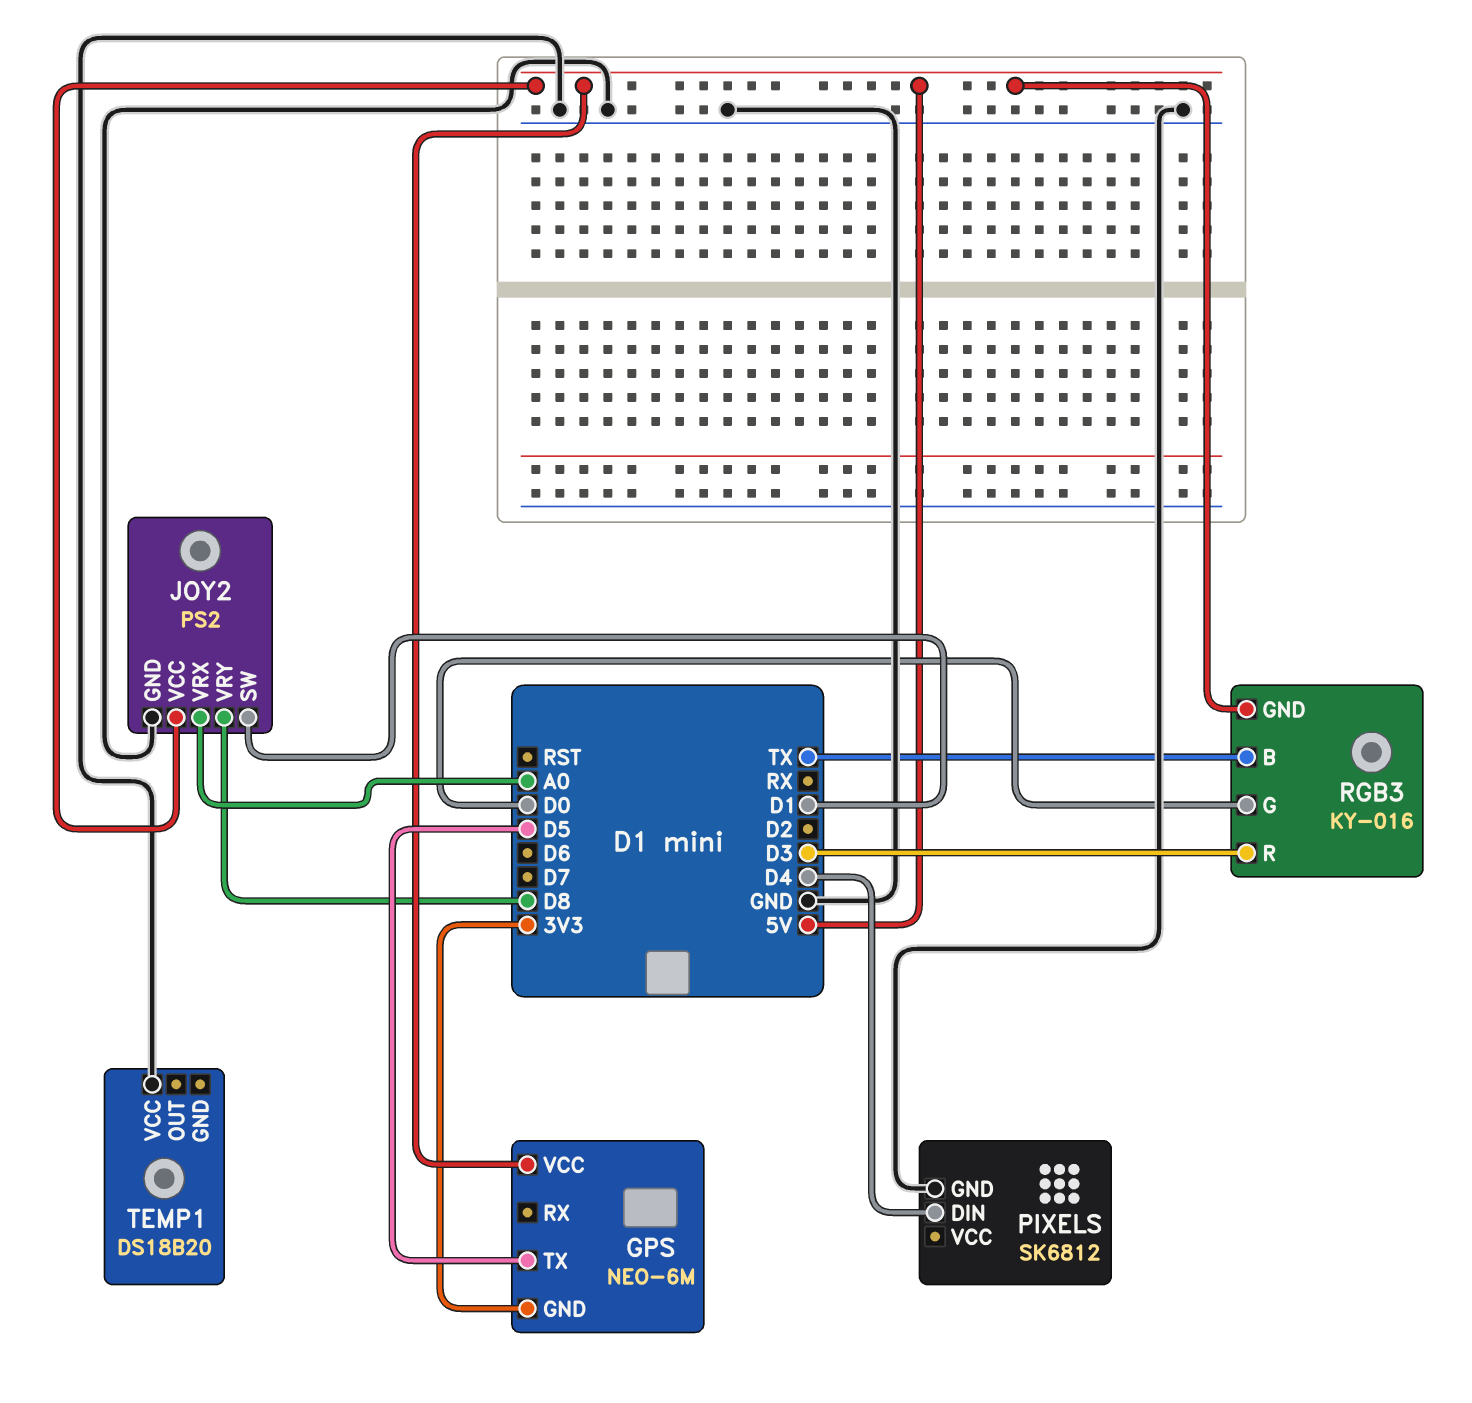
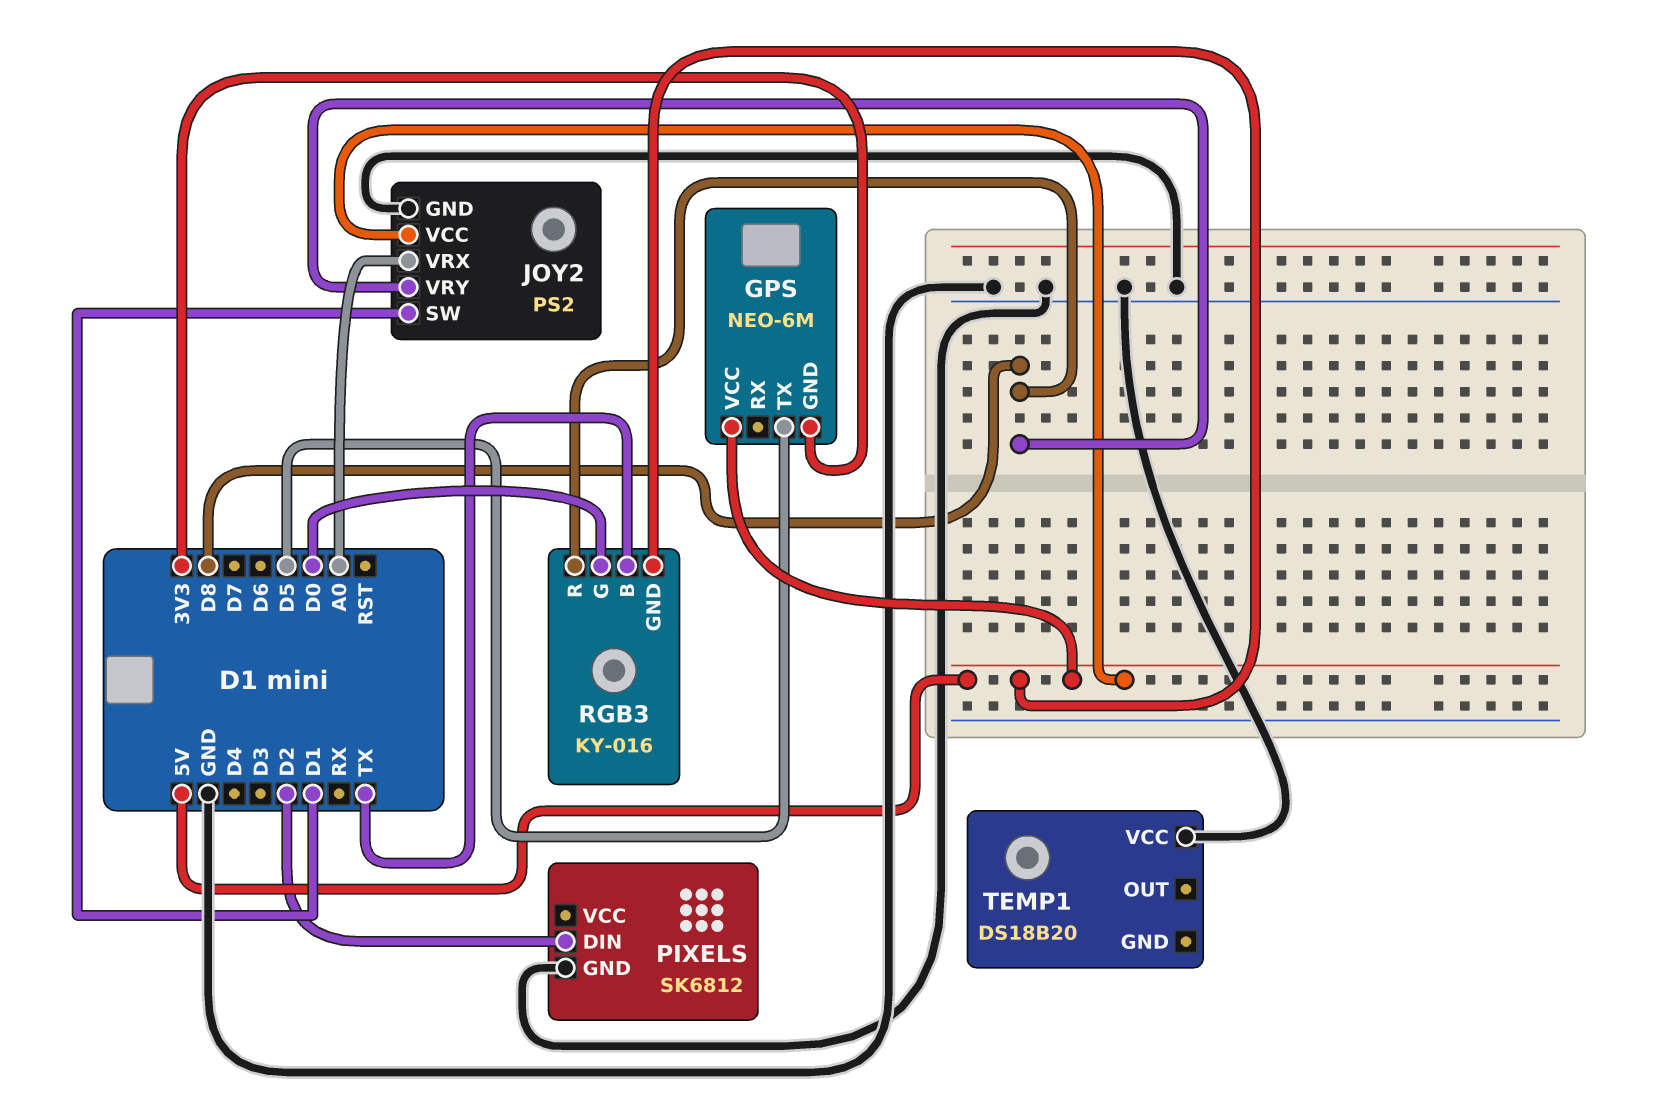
PIXELS pin DIN: D4 -> D2
RGB3 pin R: D3 -> D8

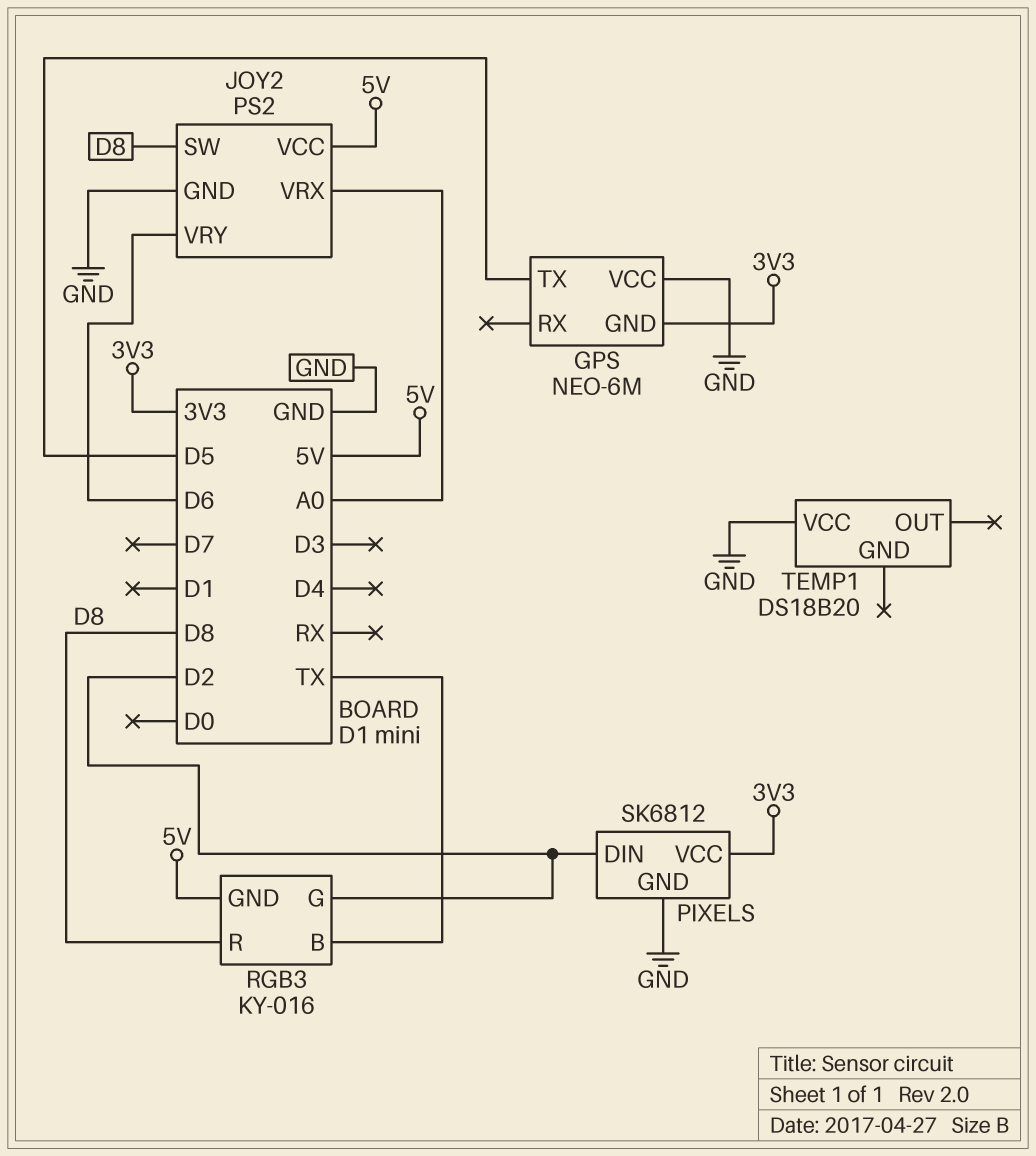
GPS pin VCC: 5V -> GND
JOY2 pin SW: D1 -> D8
JOY2 pin VRY: D8 -> D6
PIXELS pin VCC: none -> 3V3
RGB3 pin G: D0 -> D2

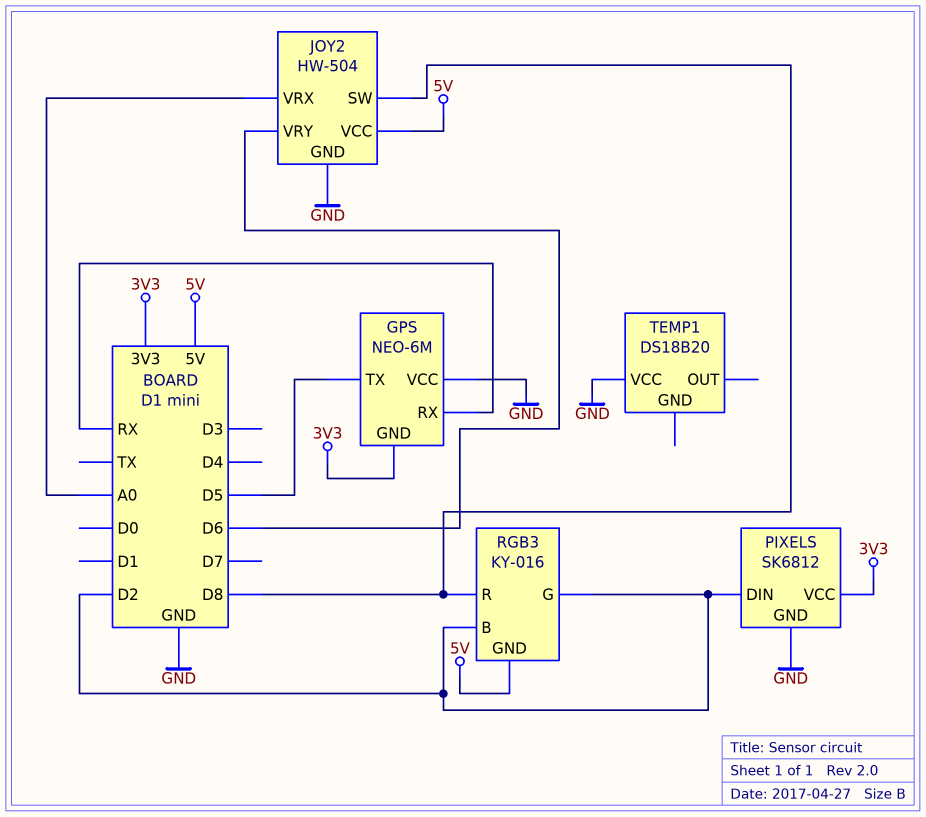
GPS pin RX: none -> RX
JOY2: PS2 -> HW-504
RGB3 pin B: TX -> D2

